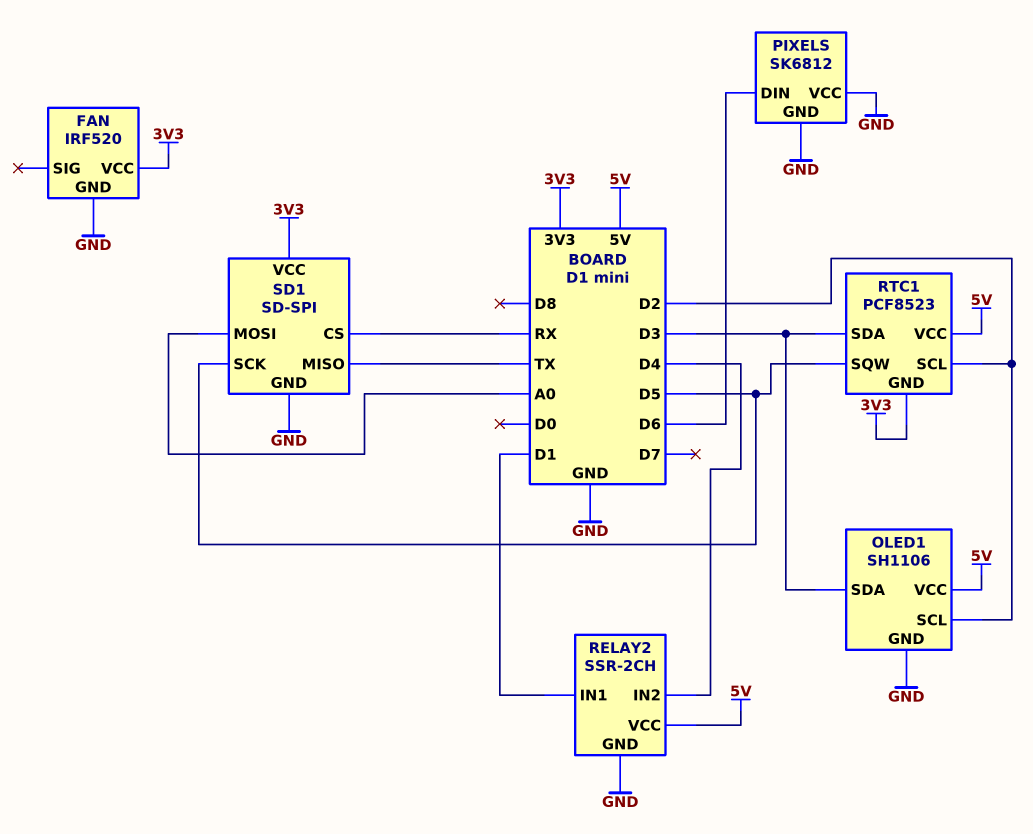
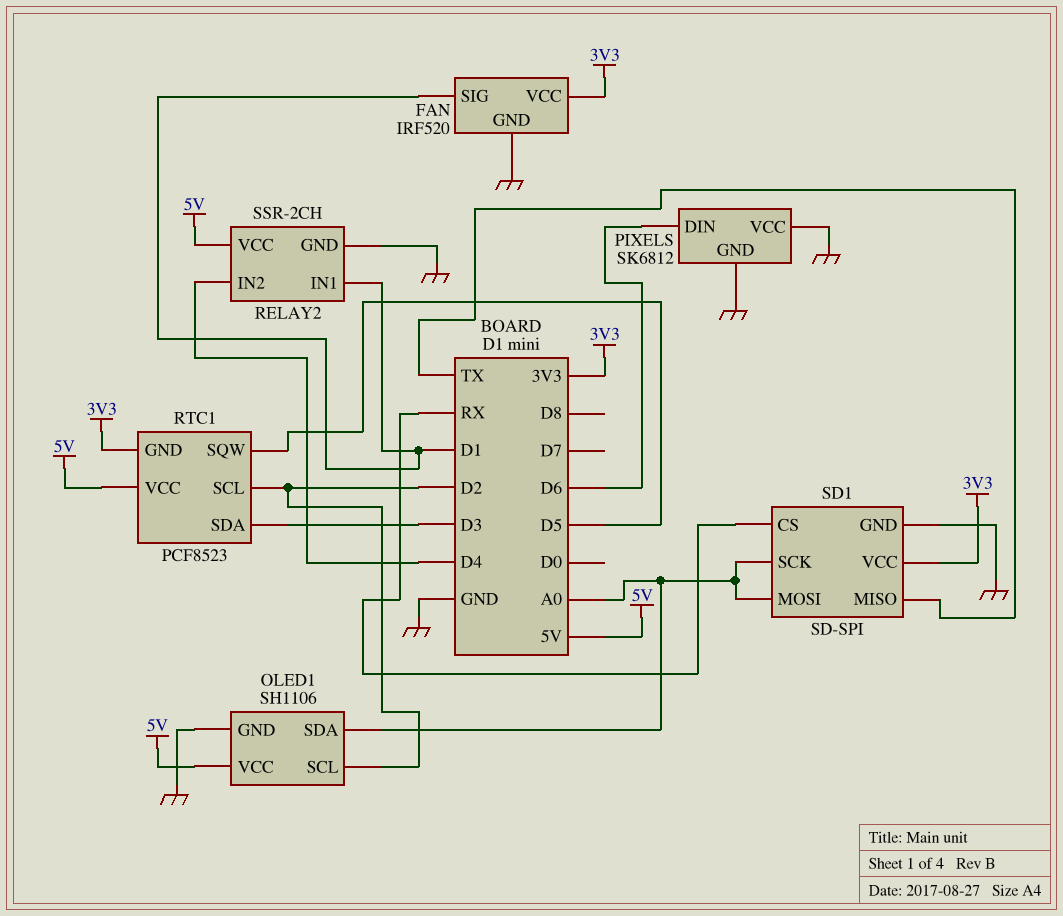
FAN pin SIG: none -> D1
OLED1 pin SDA: D3 -> A0
SD1 pin SCK: D5 -> A0

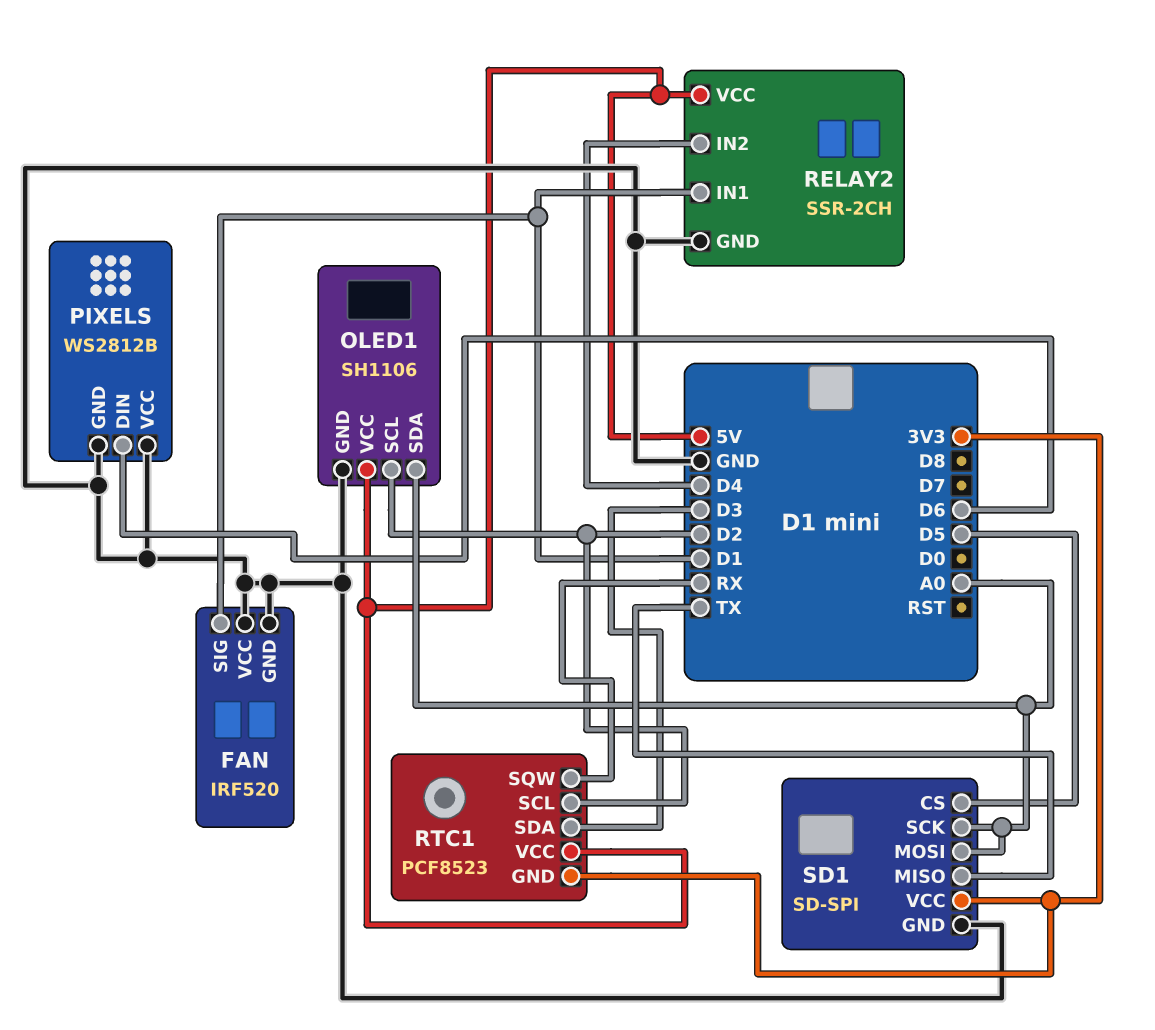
FAN pin VCC: 3V3 -> GND
PIXELS: SK6812 -> WS2812B
RTC1 pin SQW: D5 -> RX
SD1 pin CS: RX -> D5

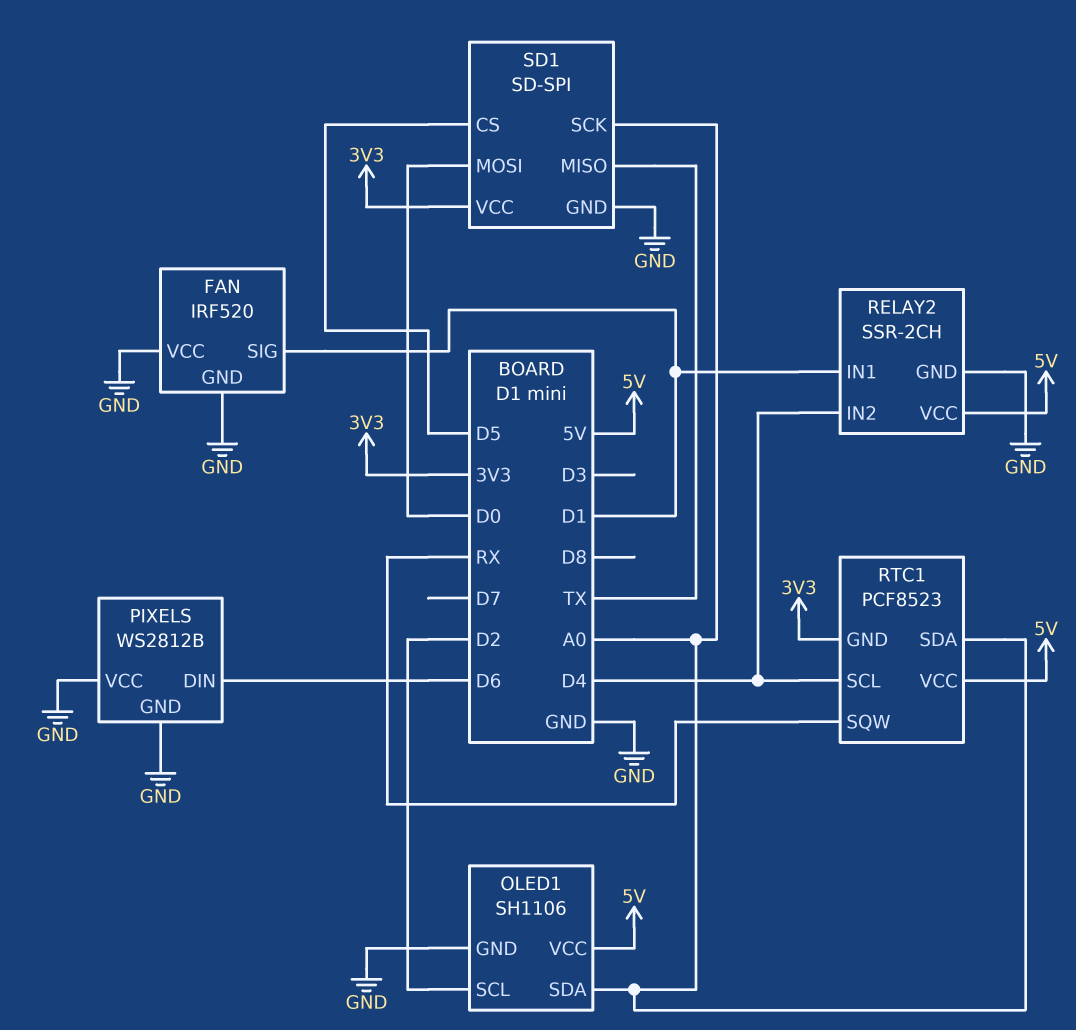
RTC1 pin SCL: D2 -> D4
RTC1 pin SDA: D3 -> A0
SD1 pin MOSI: A0 -> D0

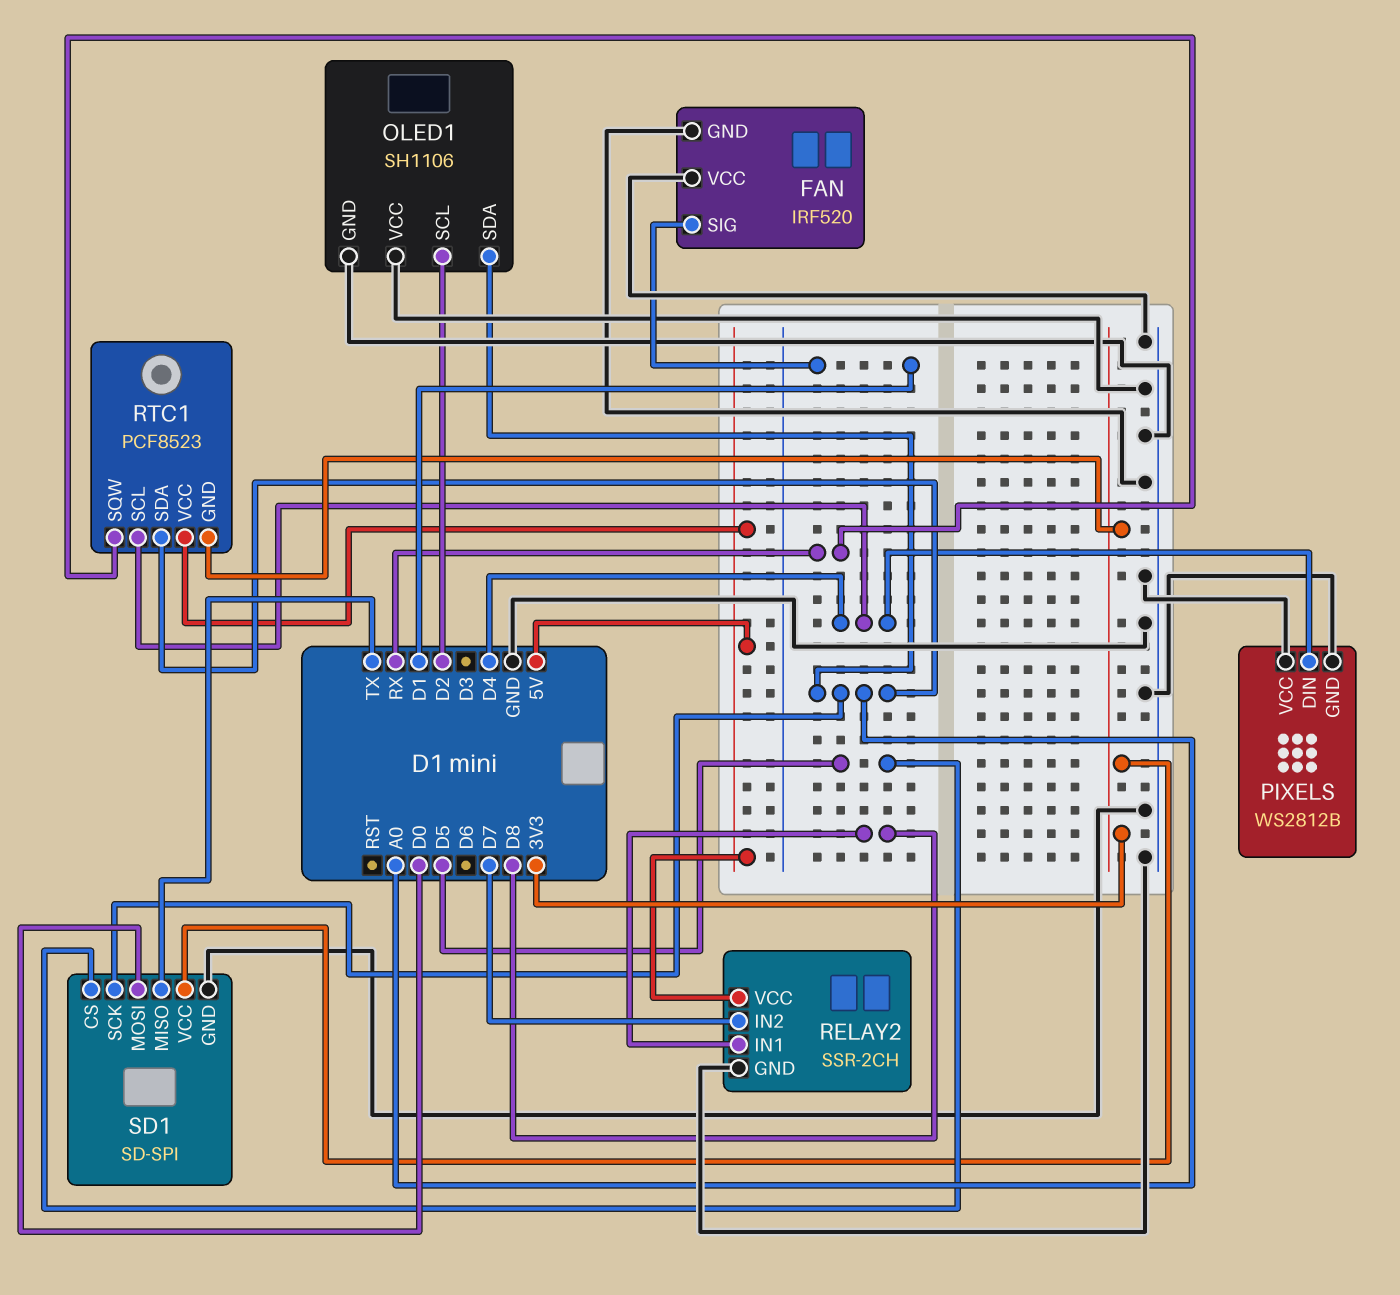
OLED1 pin VCC: 5V -> GND
PIXELS pin DIN: D6 -> D4
RELAY2 pin IN1: D1 -> D8
RELAY2 pin IN2: D4 -> D7

